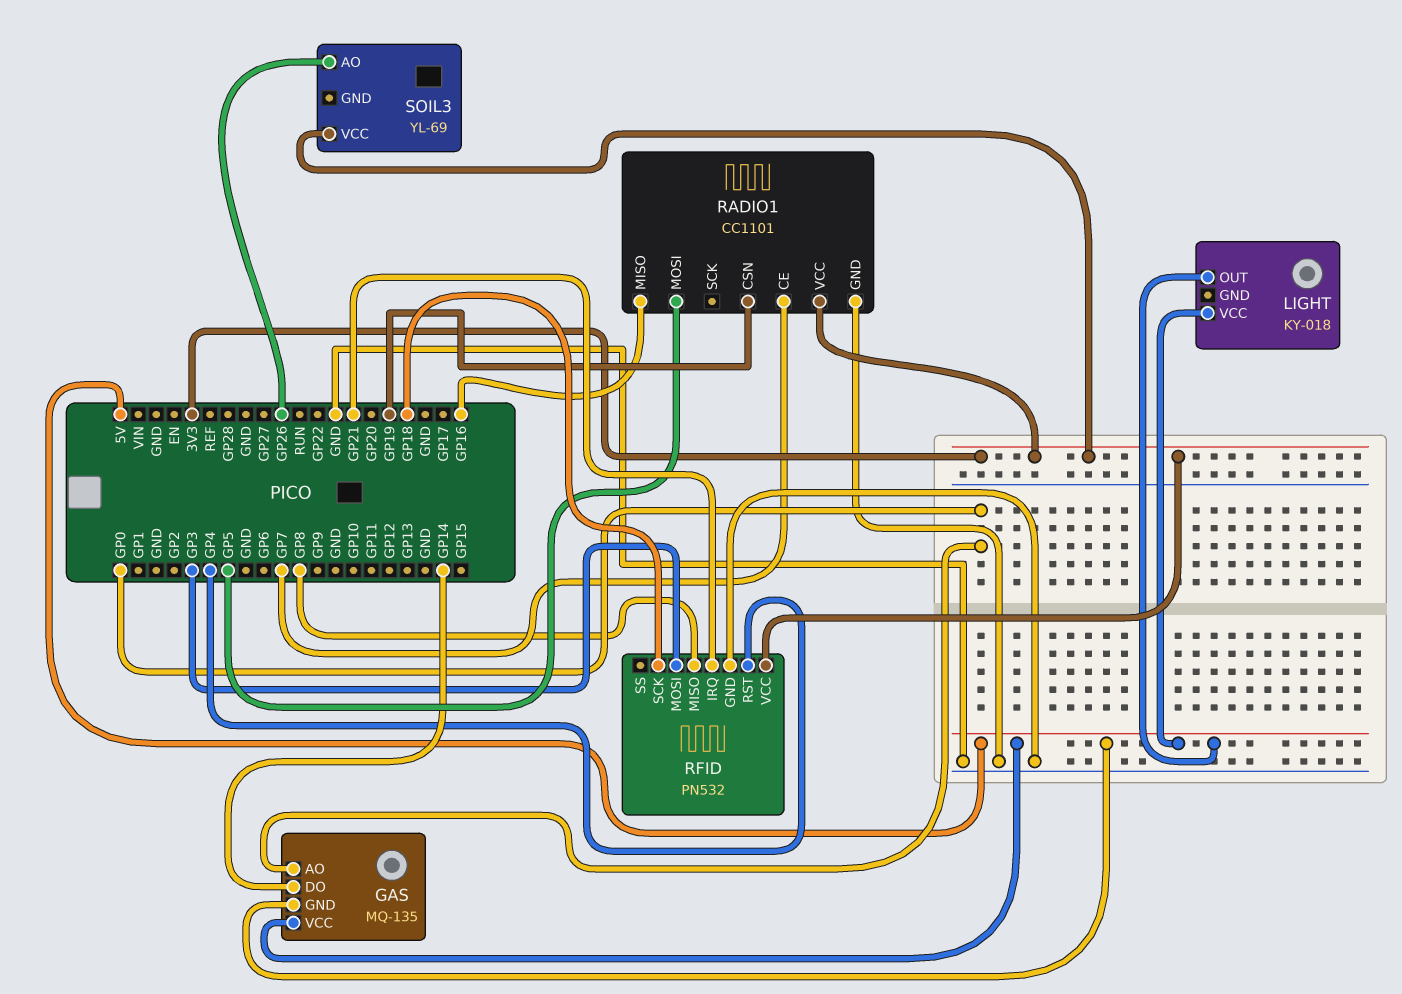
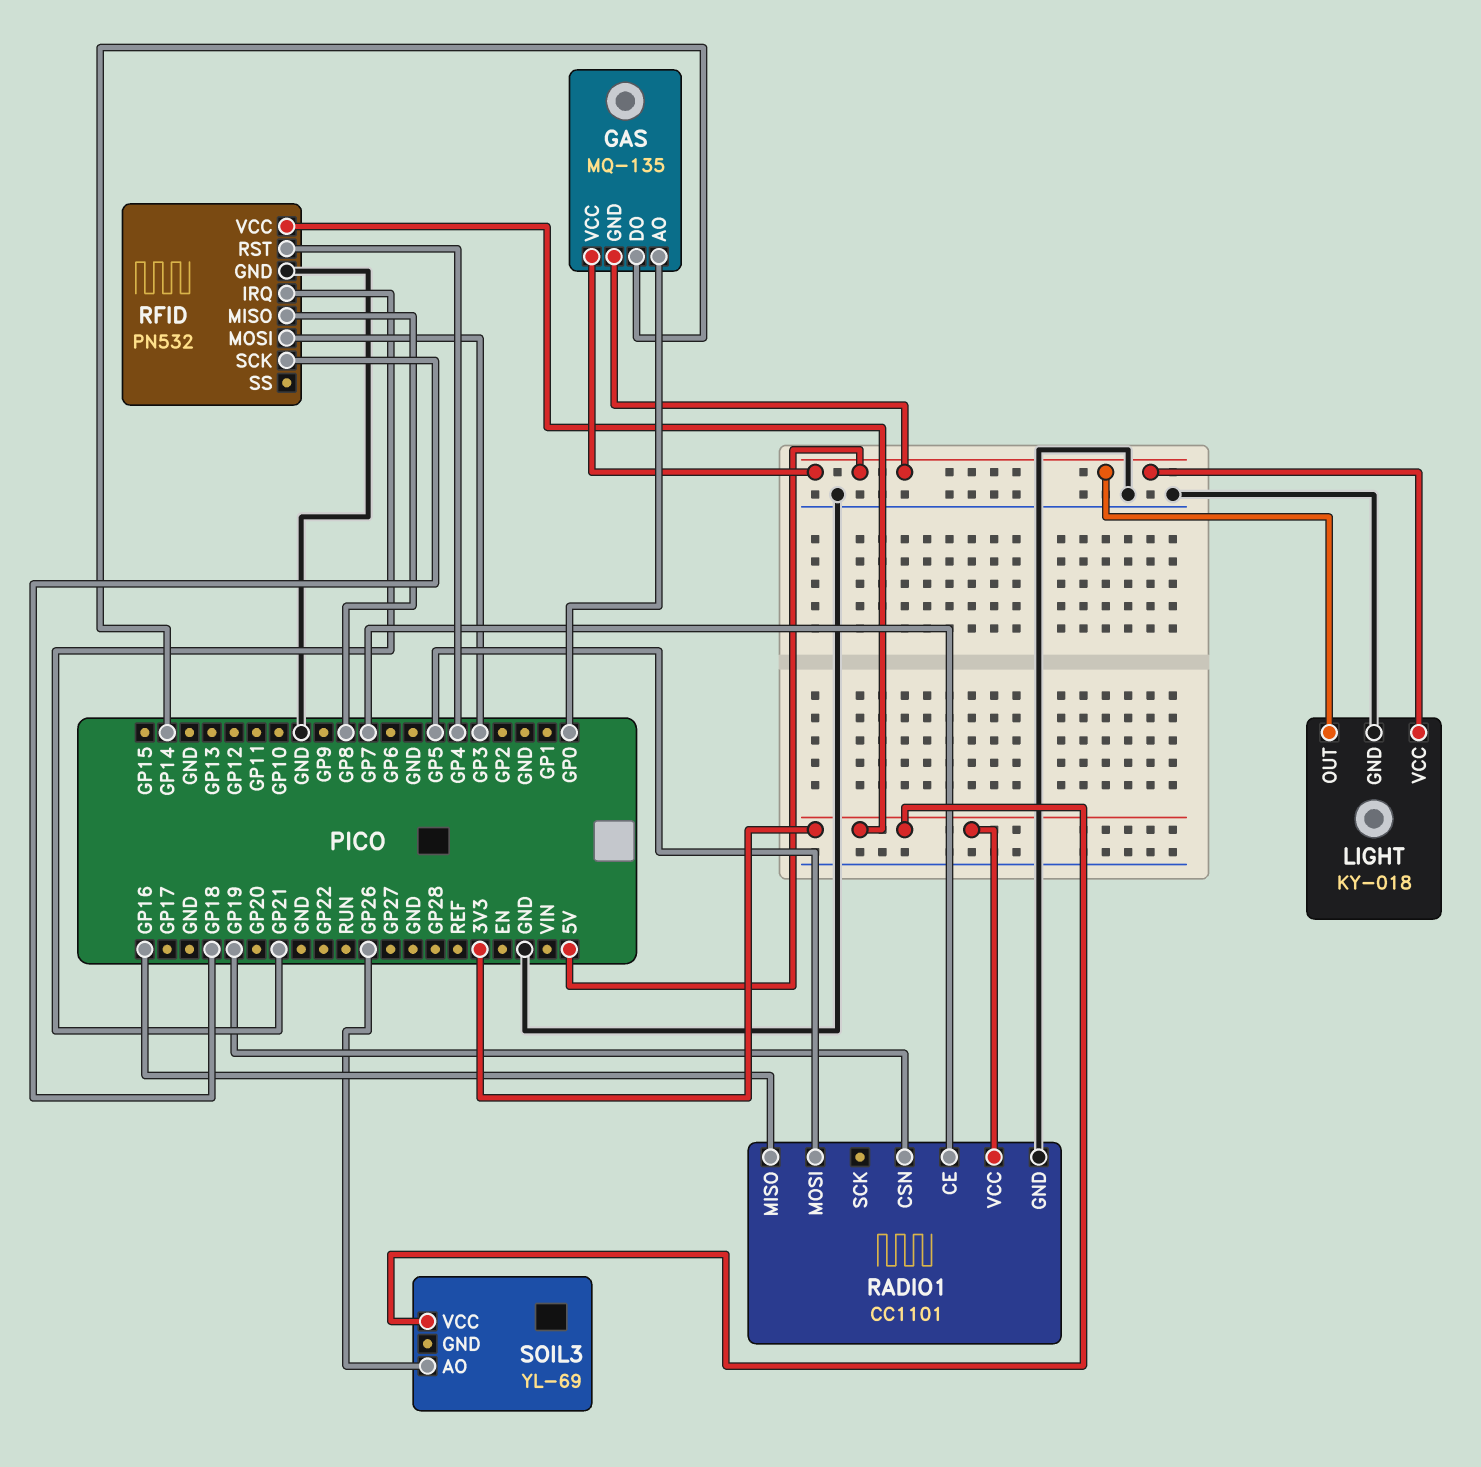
LIGHT pin GND: none -> GND

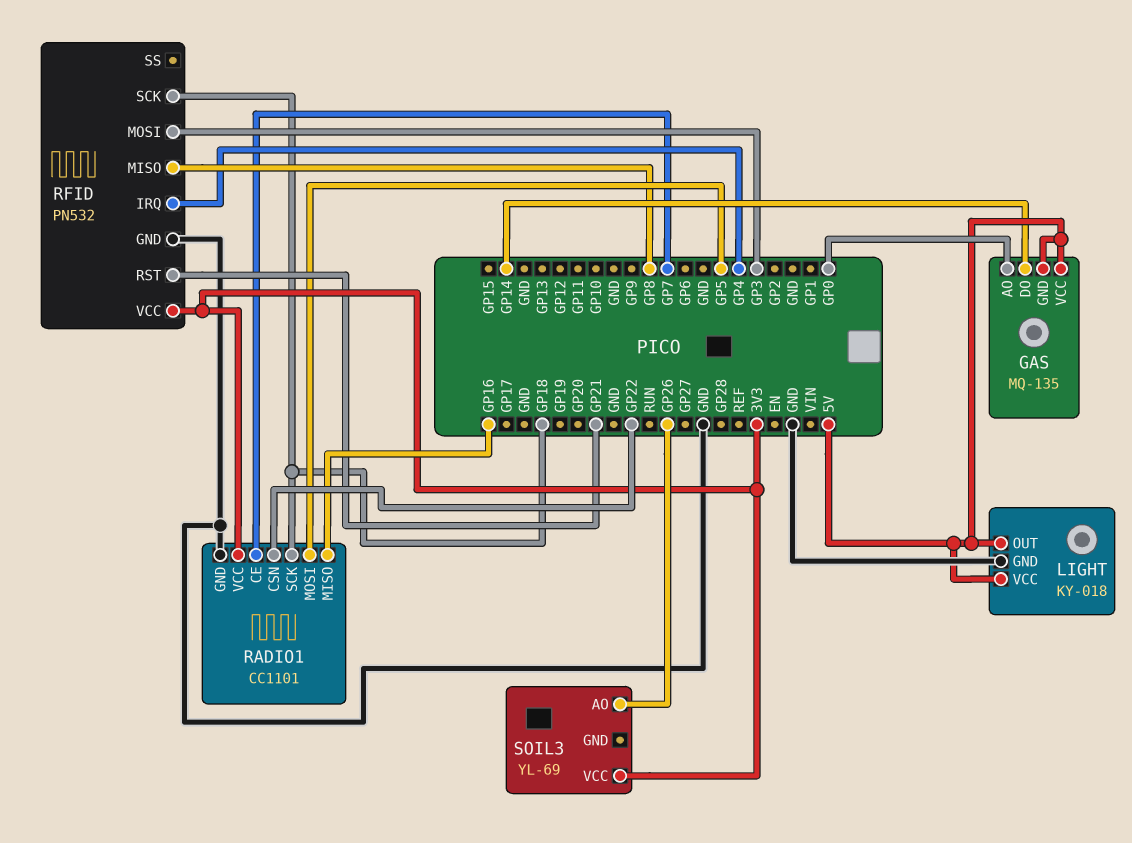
RADIO1 pin CSN: GP19 -> GP22
RADIO1 pin SCK: none -> GP18
RFID pin IRQ: GP21 -> GP4
RFID pin RST: GP4 -> GP21

